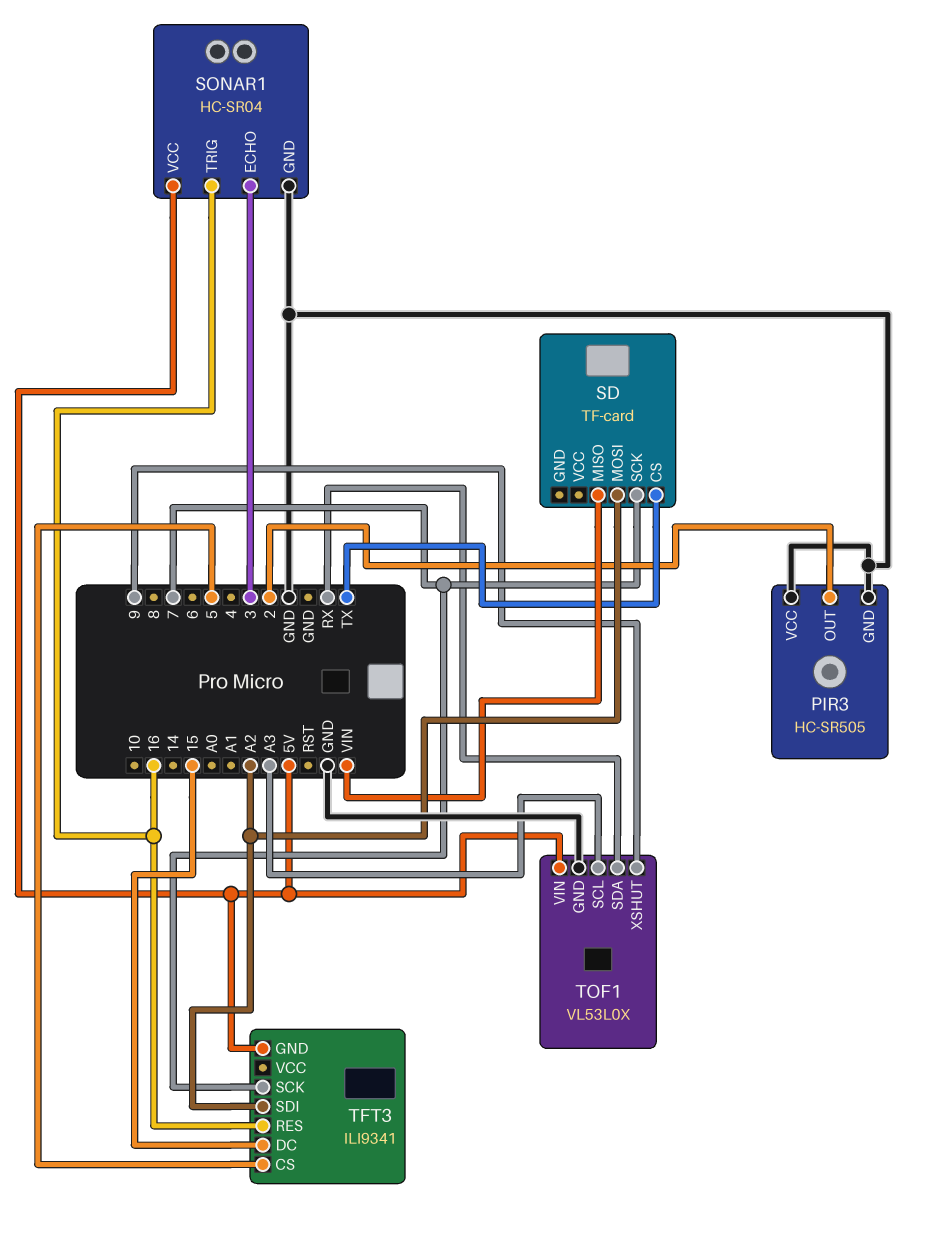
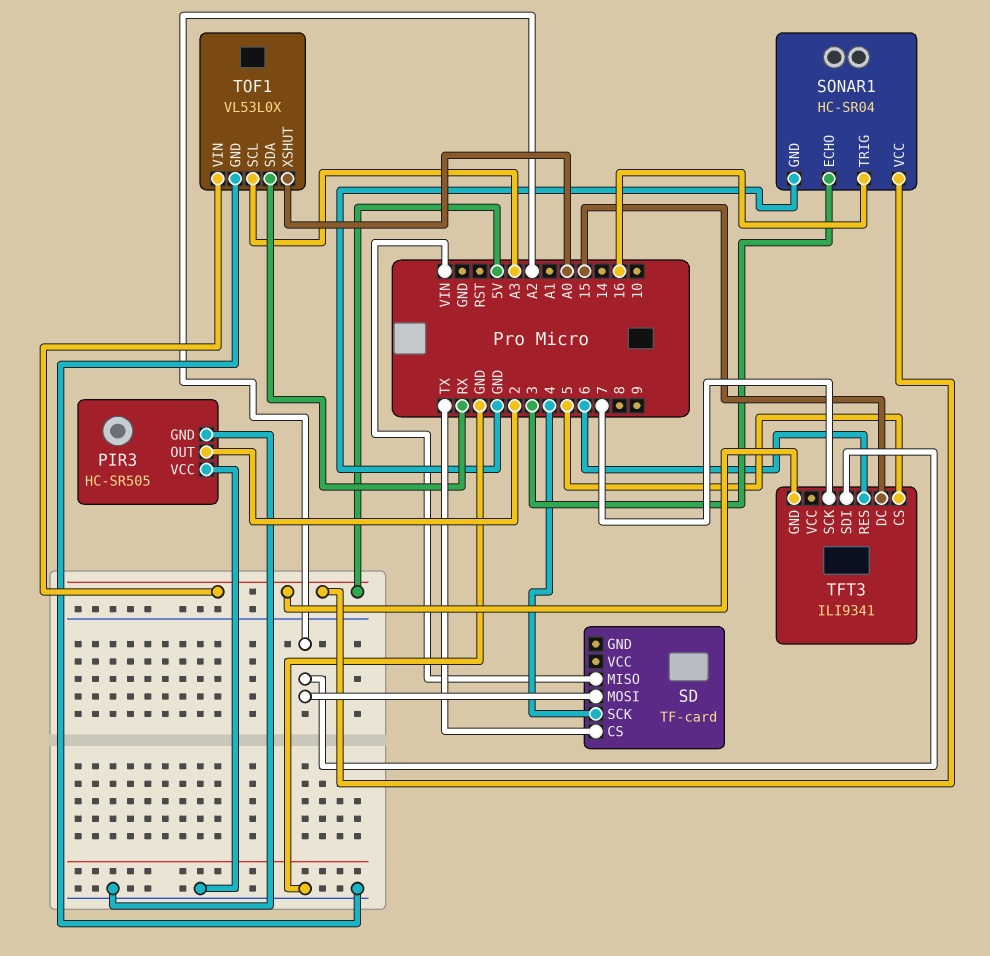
SD pin SCK: 7 -> 4
TFT3 pin RES: 16 -> 6
TOF1 pin XSHUT: 9 -> A0

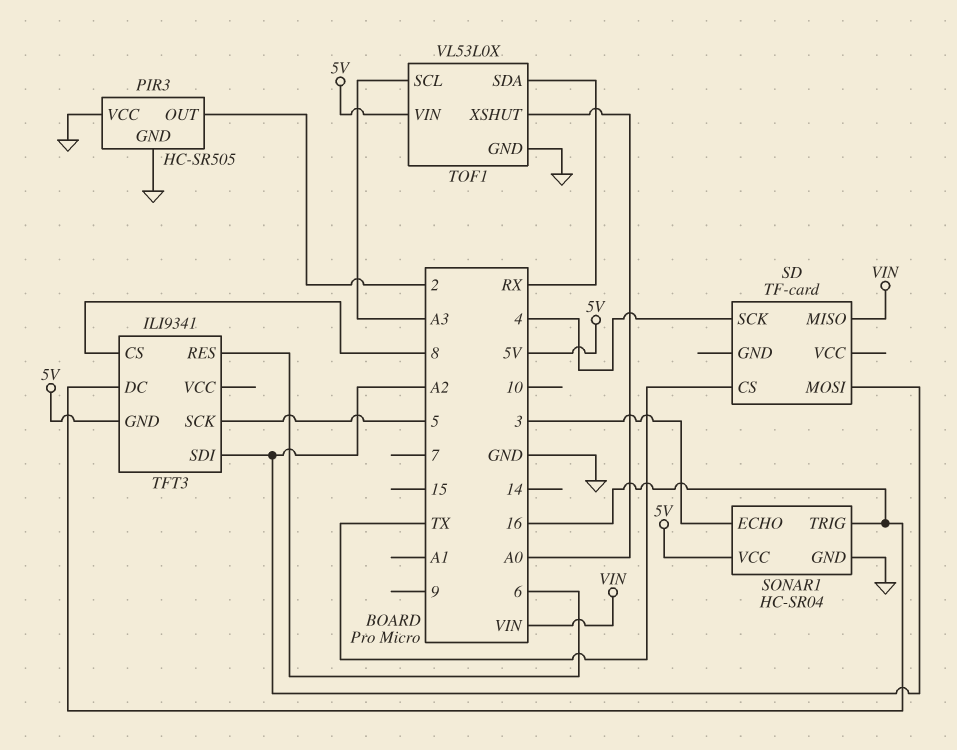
TFT3 pin CS: 5 -> 8
TFT3 pin DC: 15 -> 16
TFT3 pin SCK: 7 -> 5

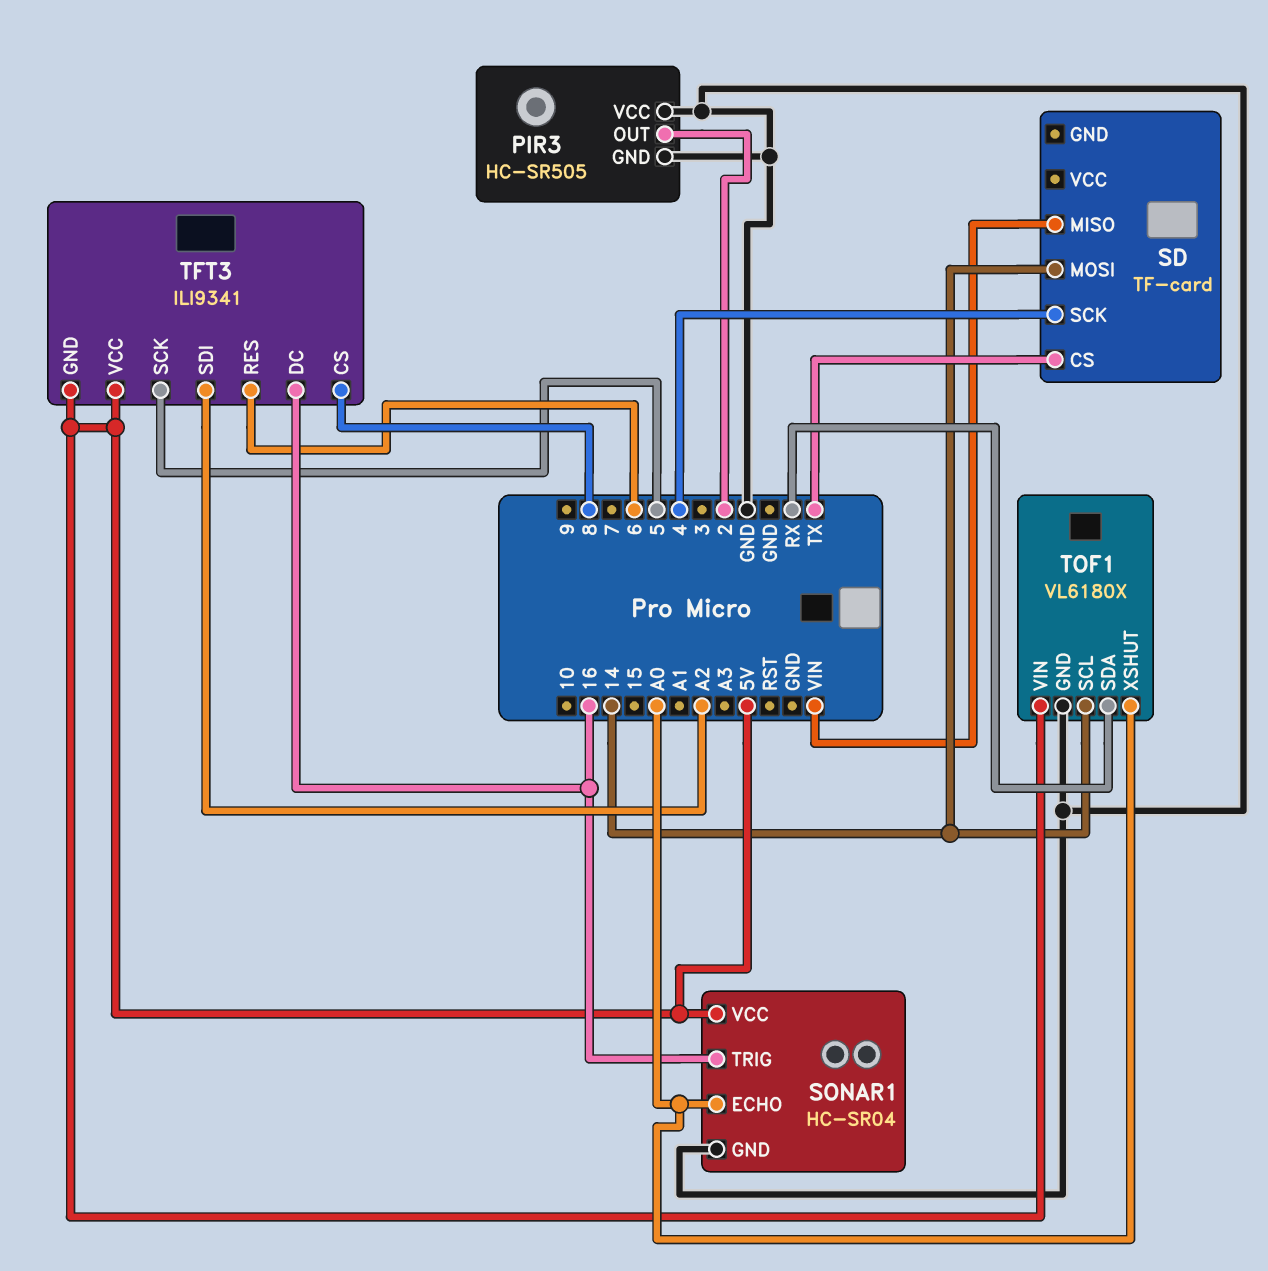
SD pin MOSI: A2 -> 14
SONAR1 pin ECHO: 3 -> A0
TFT3 pin VCC: none -> 5V
TOF1: VL53L0X -> VL6180X
TOF1 pin SCL: A3 -> 14

